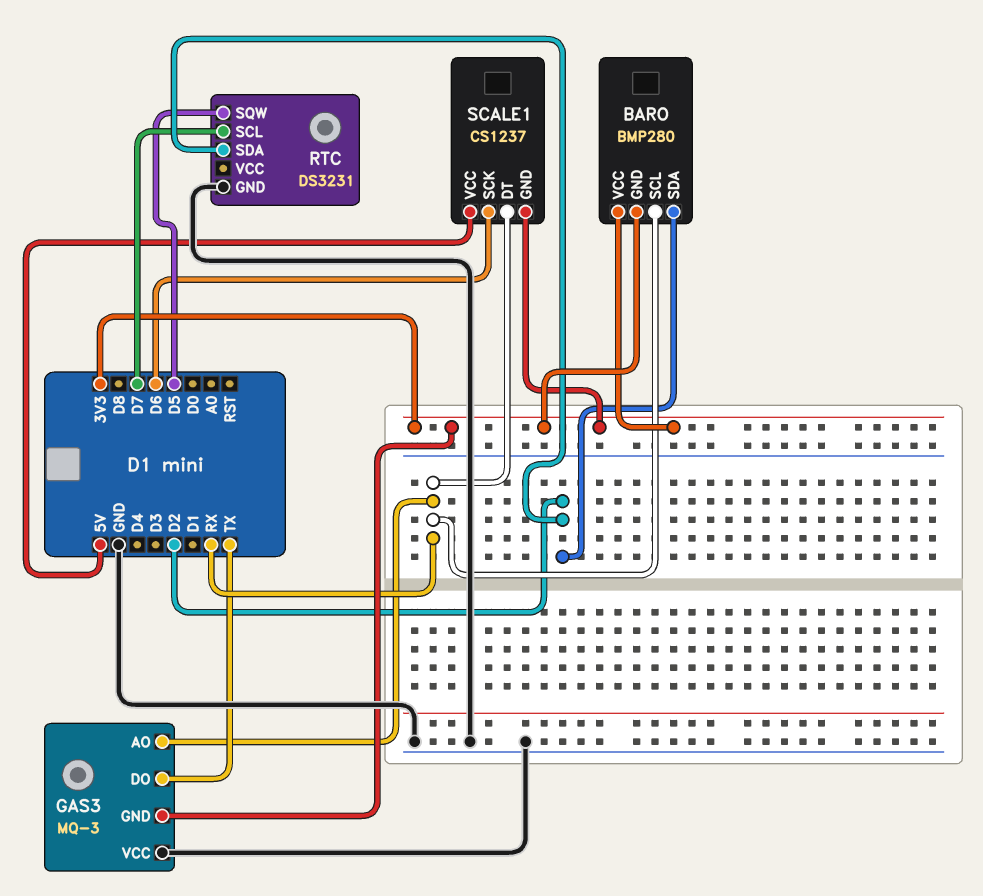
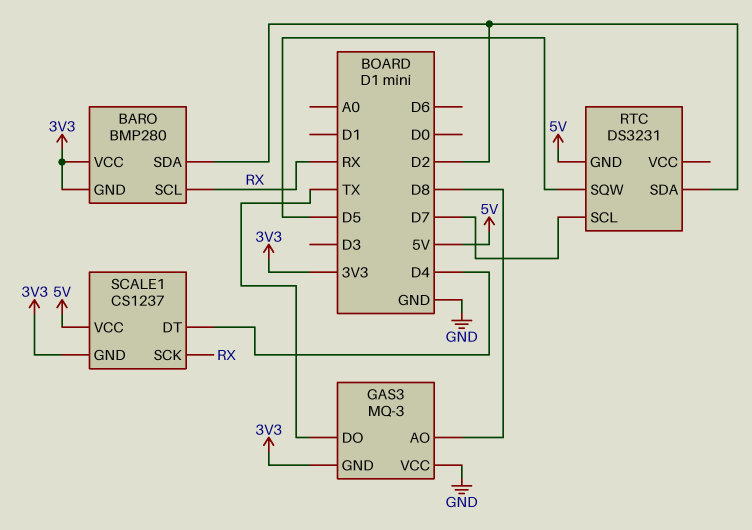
GAS3 pin AO: RX -> D8
RTC pin GND: GND -> 5V
SCALE1 pin DT: RX -> D4
SCALE1 pin SCK: D6 -> RX

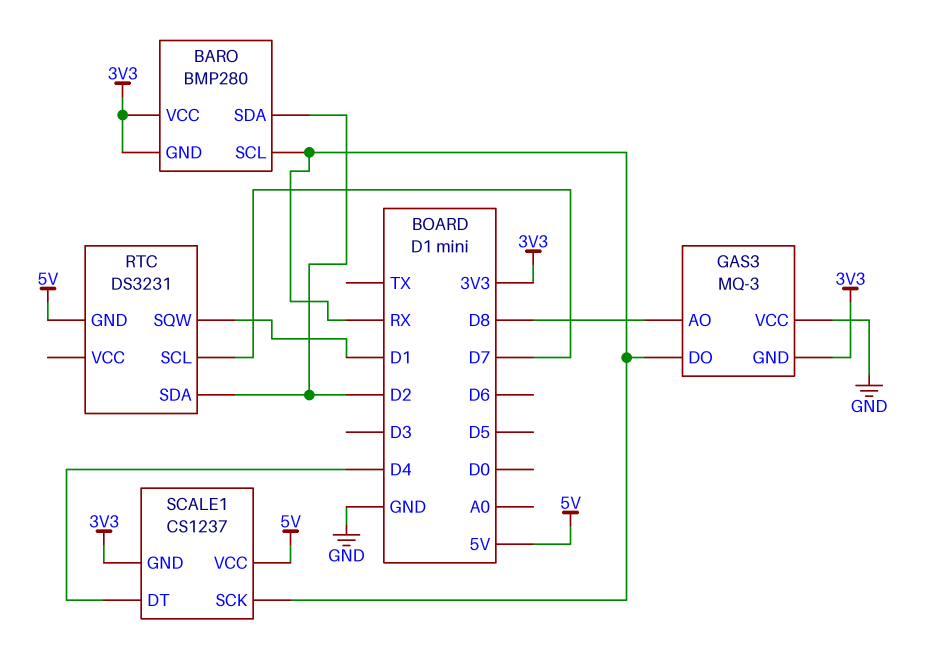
GAS3 pin DO: TX -> RX
RTC pin SQW: D5 -> D1

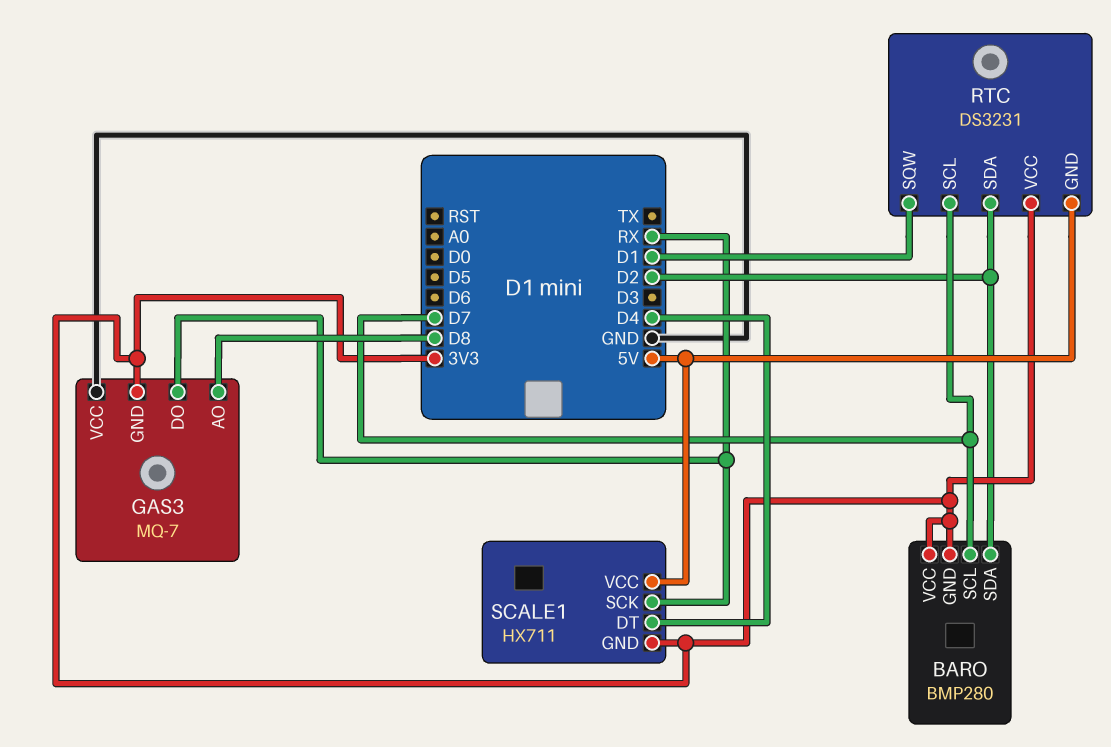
BARO pin SCL: RX -> D7
GAS3: MQ-3 -> MQ-7
RTC pin VCC: none -> 3V3
SCALE1: CS1237 -> HX711

